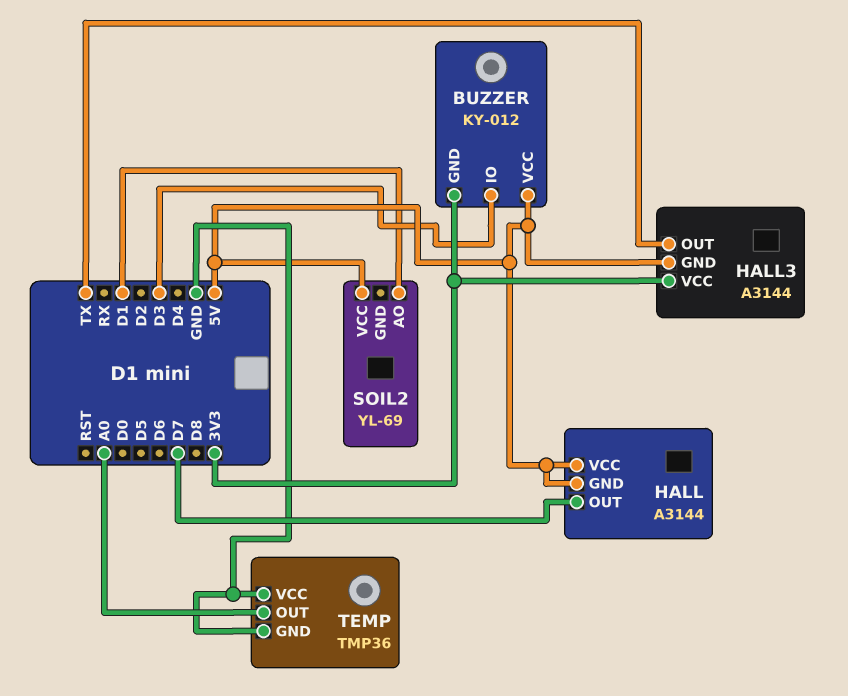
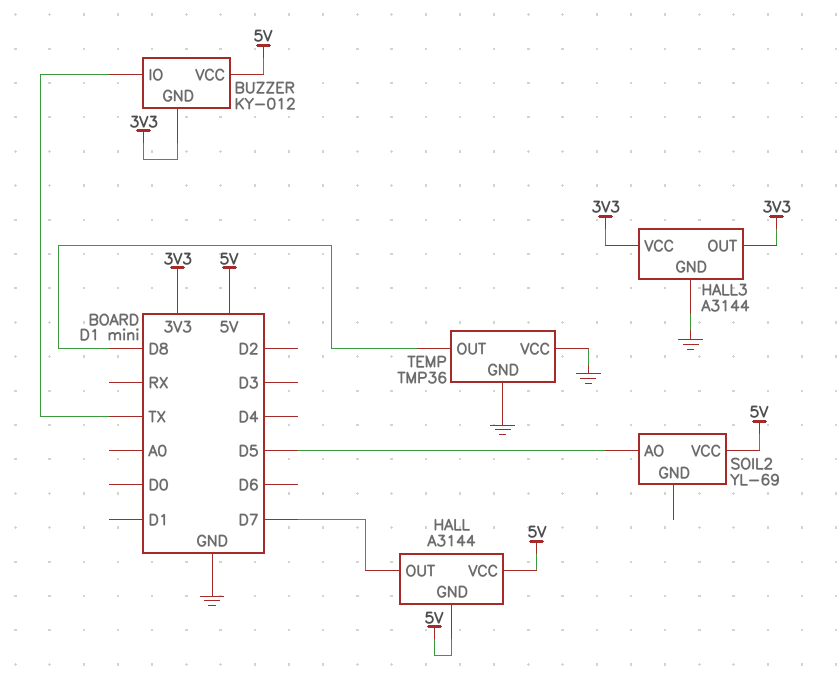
BUZZER pin IO: D3 -> TX
HALL3 pin GND: 5V -> GND
HALL3 pin OUT: TX -> 3V3
SOIL2 pin AO: D1 -> D5
TEMP pin OUT: A0 -> D8

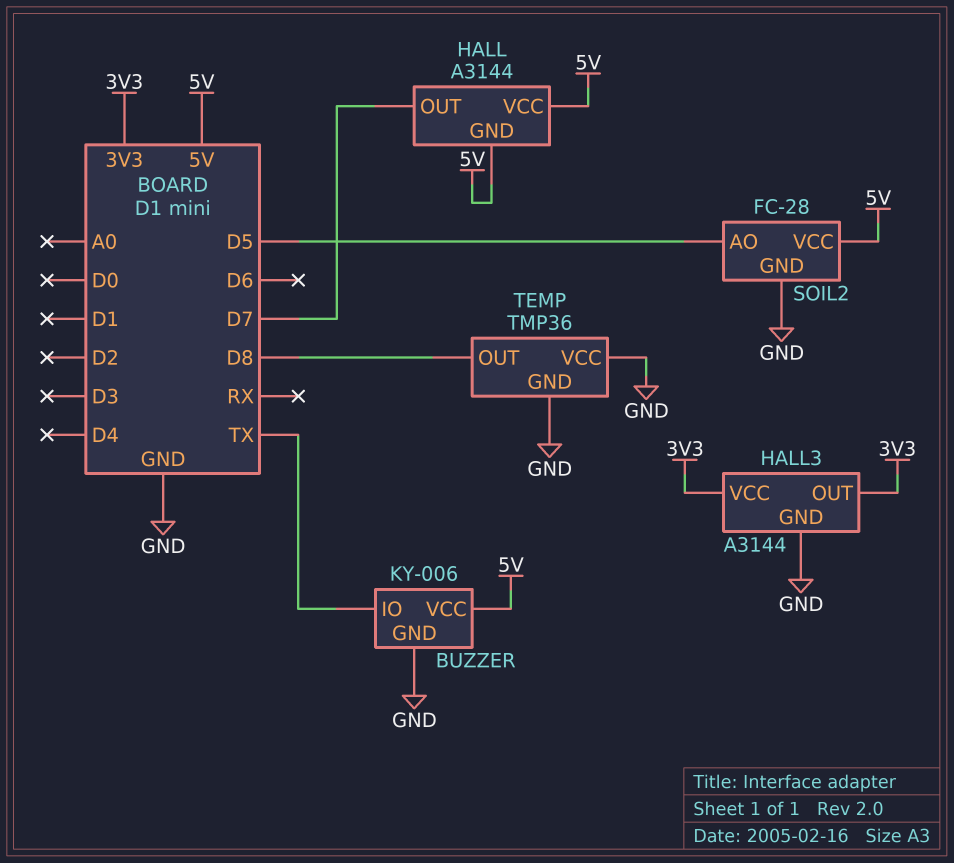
BUZZER: KY-012 -> KY-006
BUZZER pin GND: 3V3 -> GND
SOIL2: YL-69 -> FC-28
SOIL2 pin GND: none -> GND

